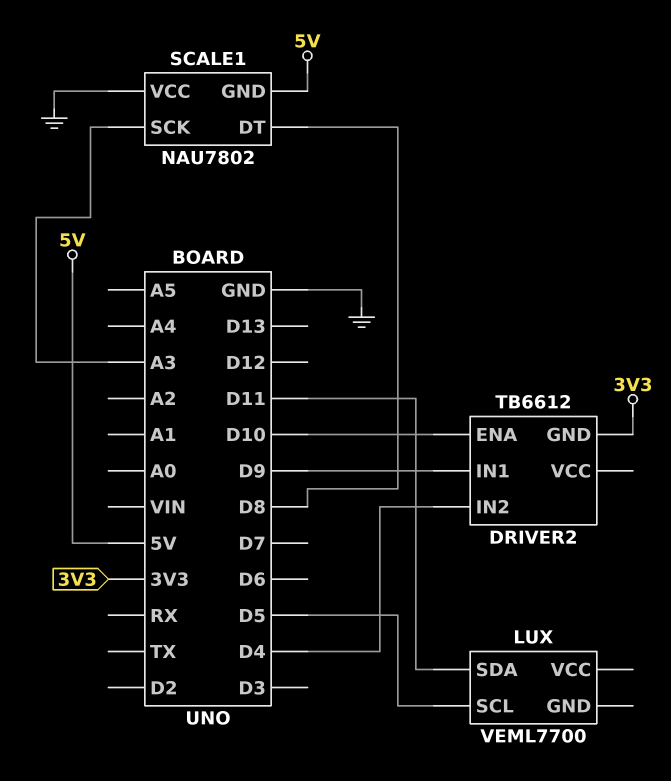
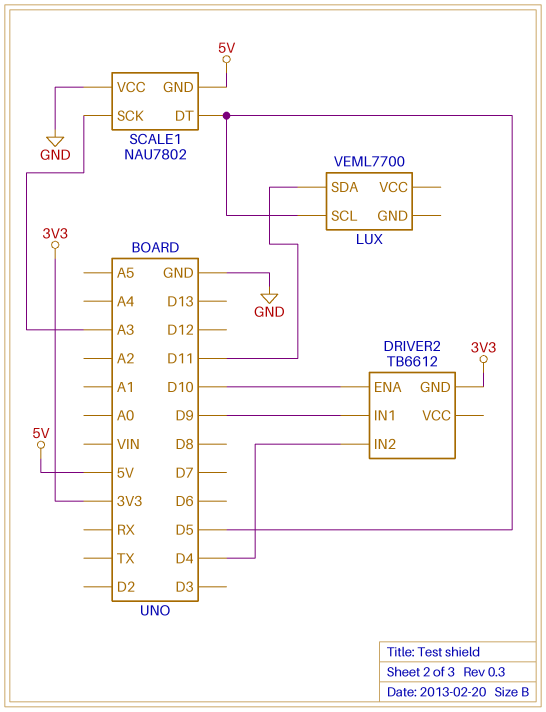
SCALE1 pin DT: D8 -> D5

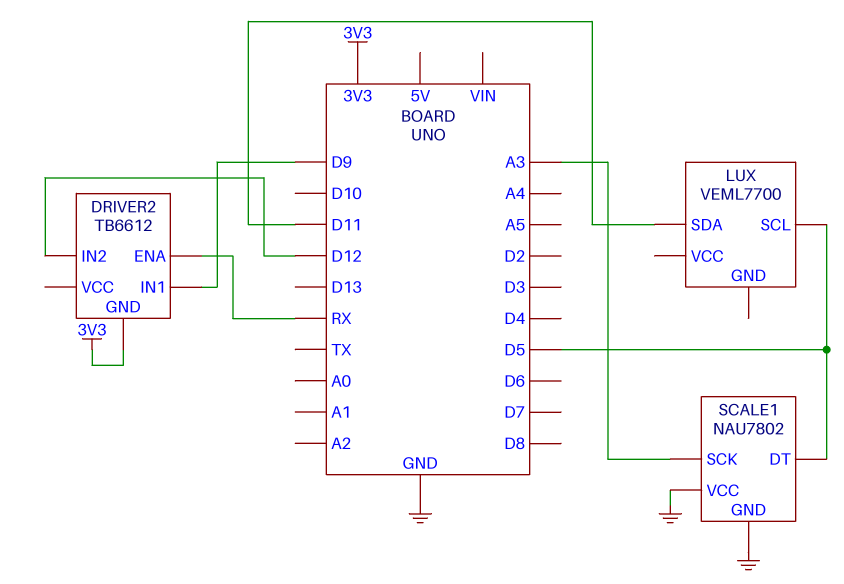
DRIVER2 pin ENA: D10 -> RX
DRIVER2 pin IN2: D4 -> D12
SCALE1 pin GND: 5V -> GND

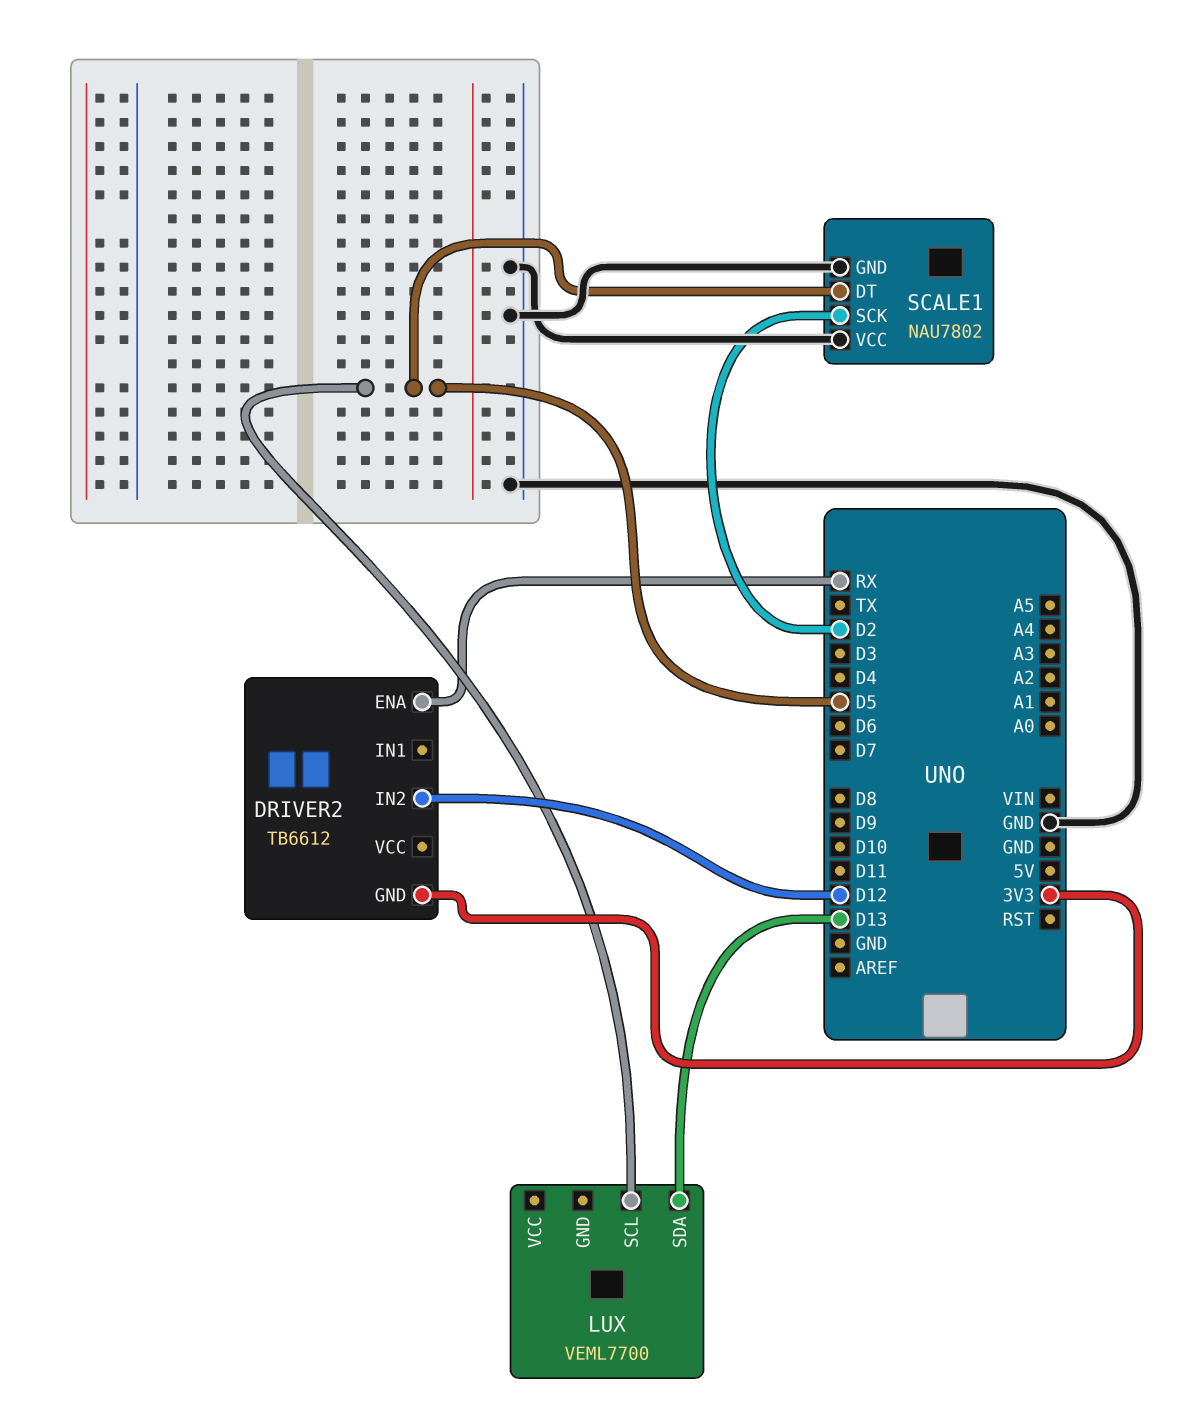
DRIVER2 pin IN1: D9 -> none
LUX pin SDA: D11 -> D13
SCALE1 pin SCK: A3 -> D2

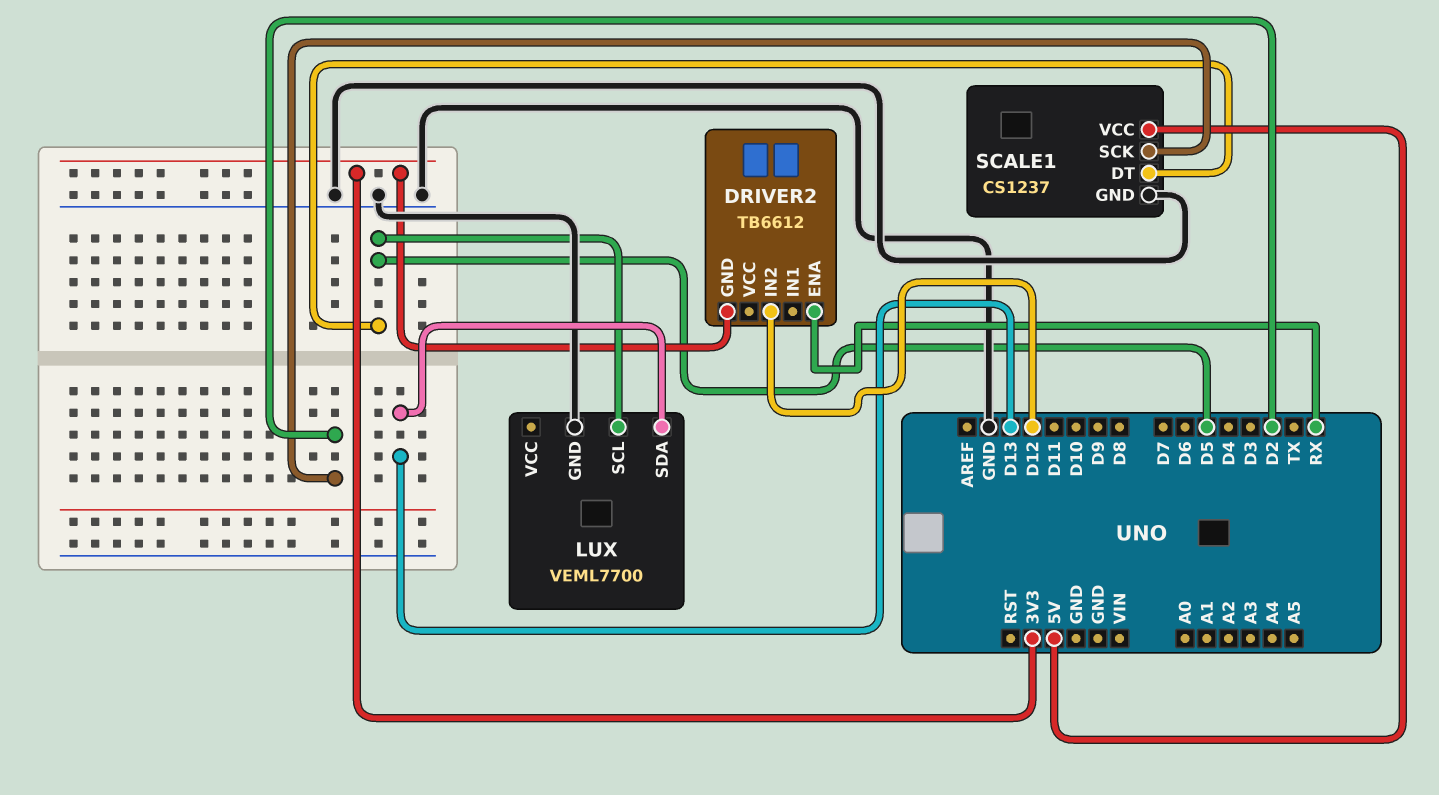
LUX pin GND: none -> GND
SCALE1: NAU7802 -> CS1237
SCALE1 pin VCC: GND -> 5V

